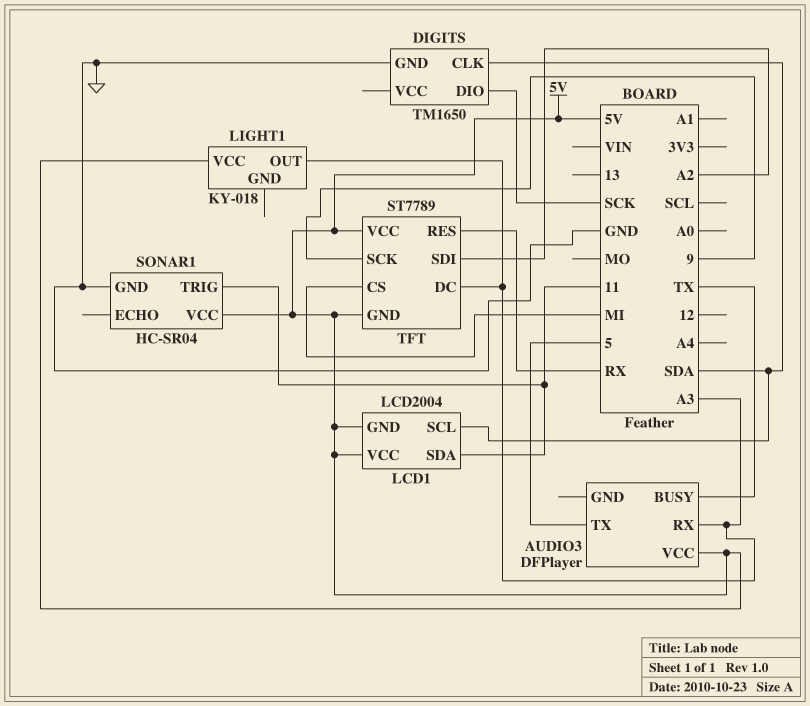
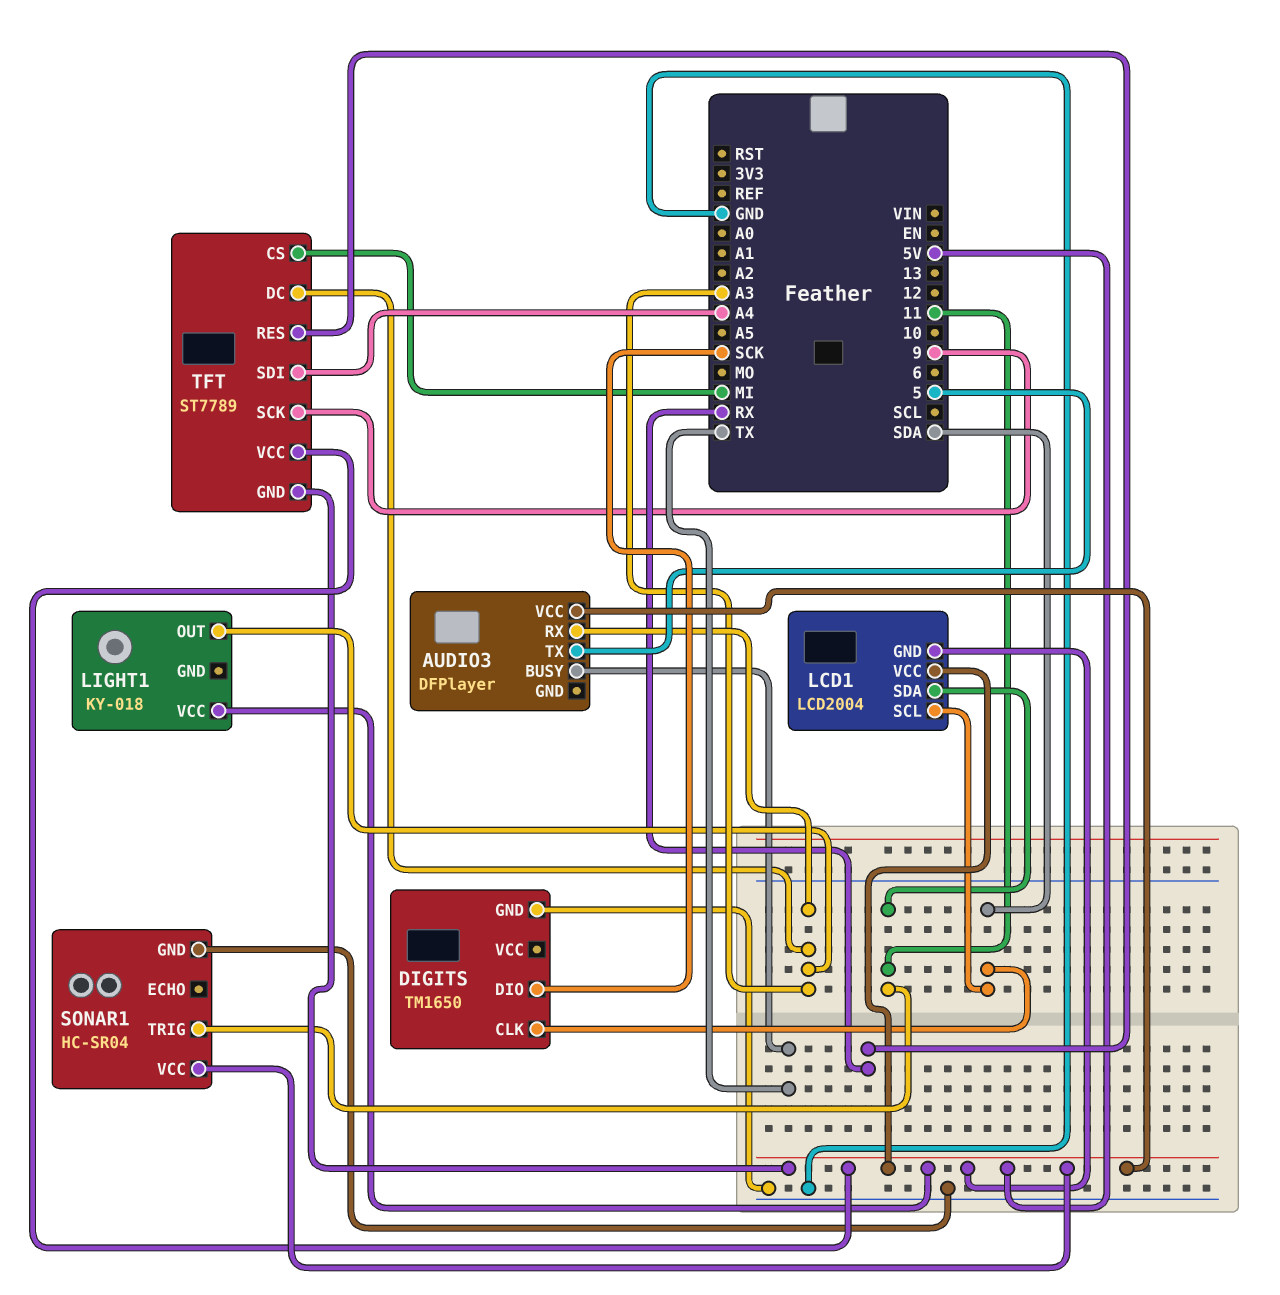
TFT pin SDI: A2 -> A4

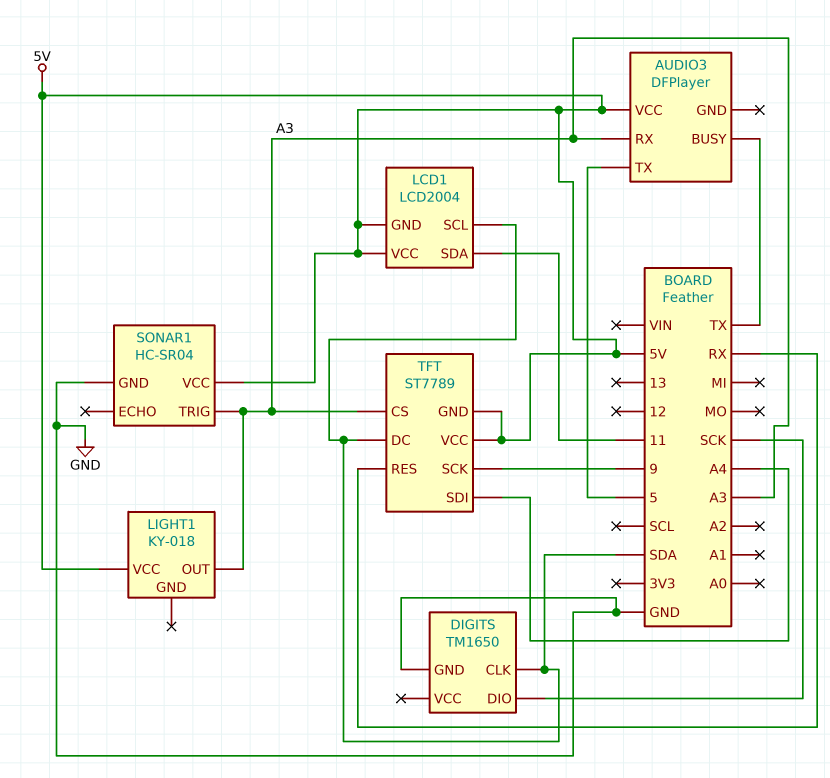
SONAR1 pin TRIG: 11 -> A3
TFT pin CS: MI -> A3
TFT pin DC: A3 -> SDA

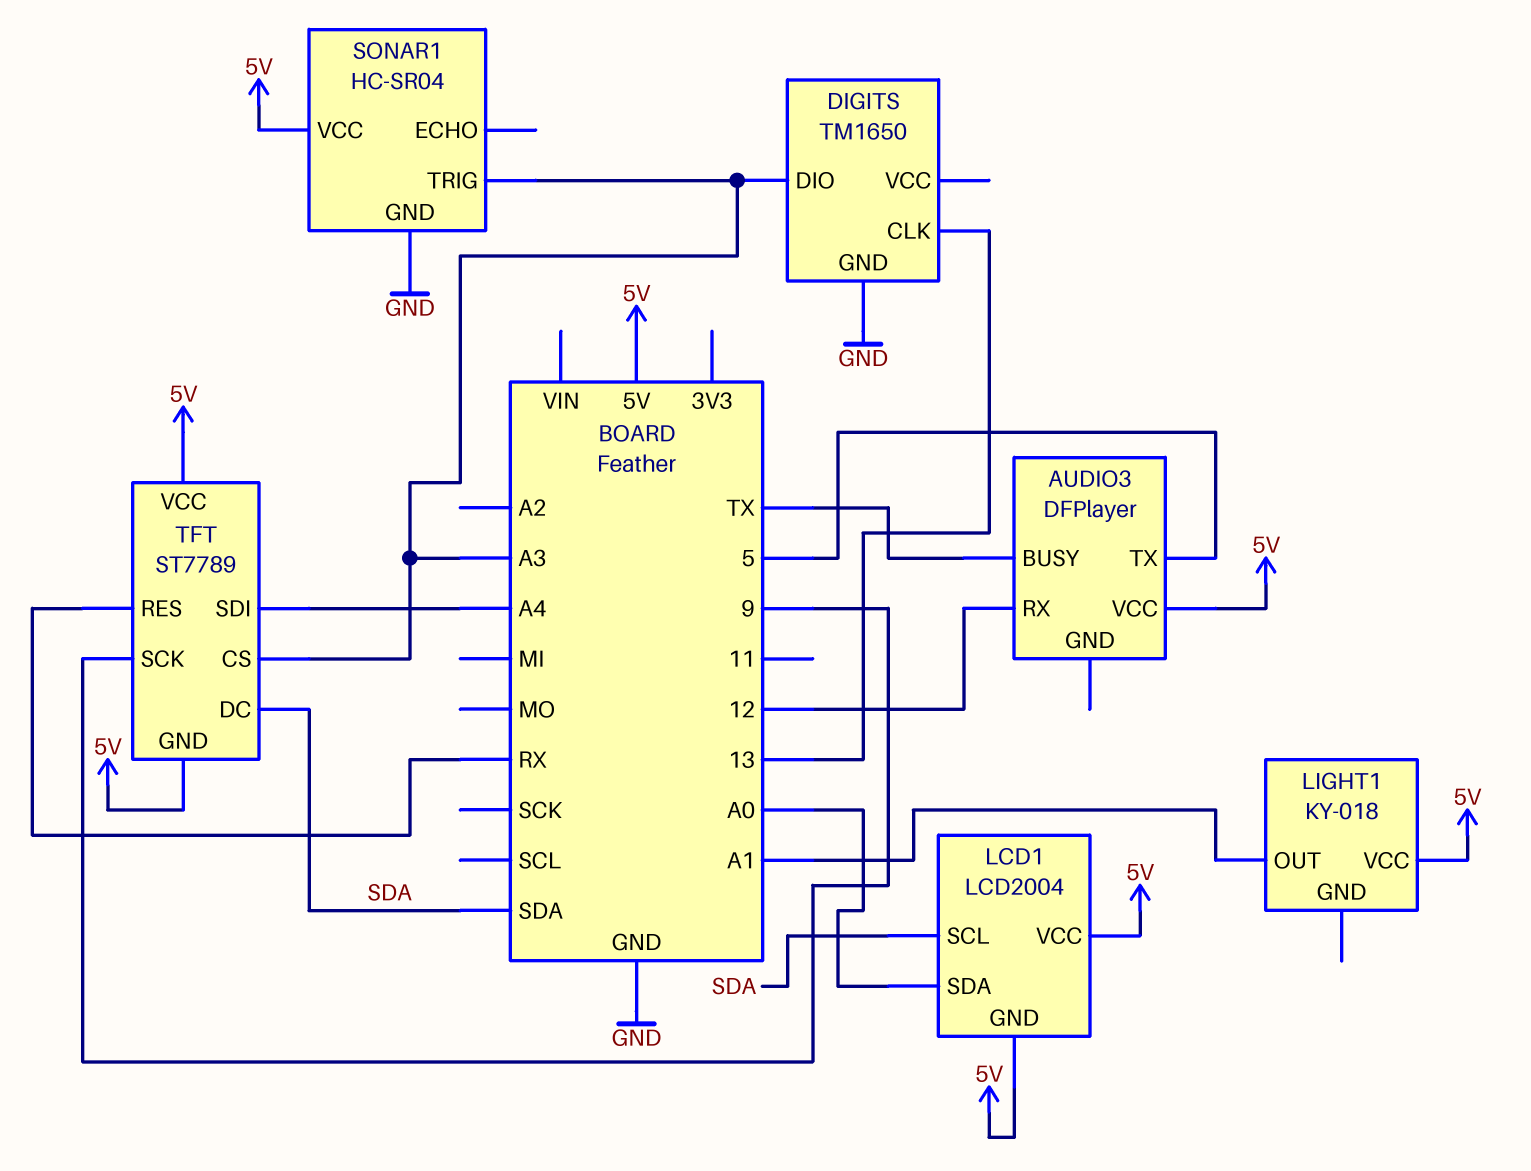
AUDIO3 pin RX: A3 -> 12
DIGITS pin CLK: SDA -> 13
DIGITS pin DIO: SCK -> A3
LCD1 pin SDA: 11 -> A0
LIGHT1 pin OUT: A3 -> A1

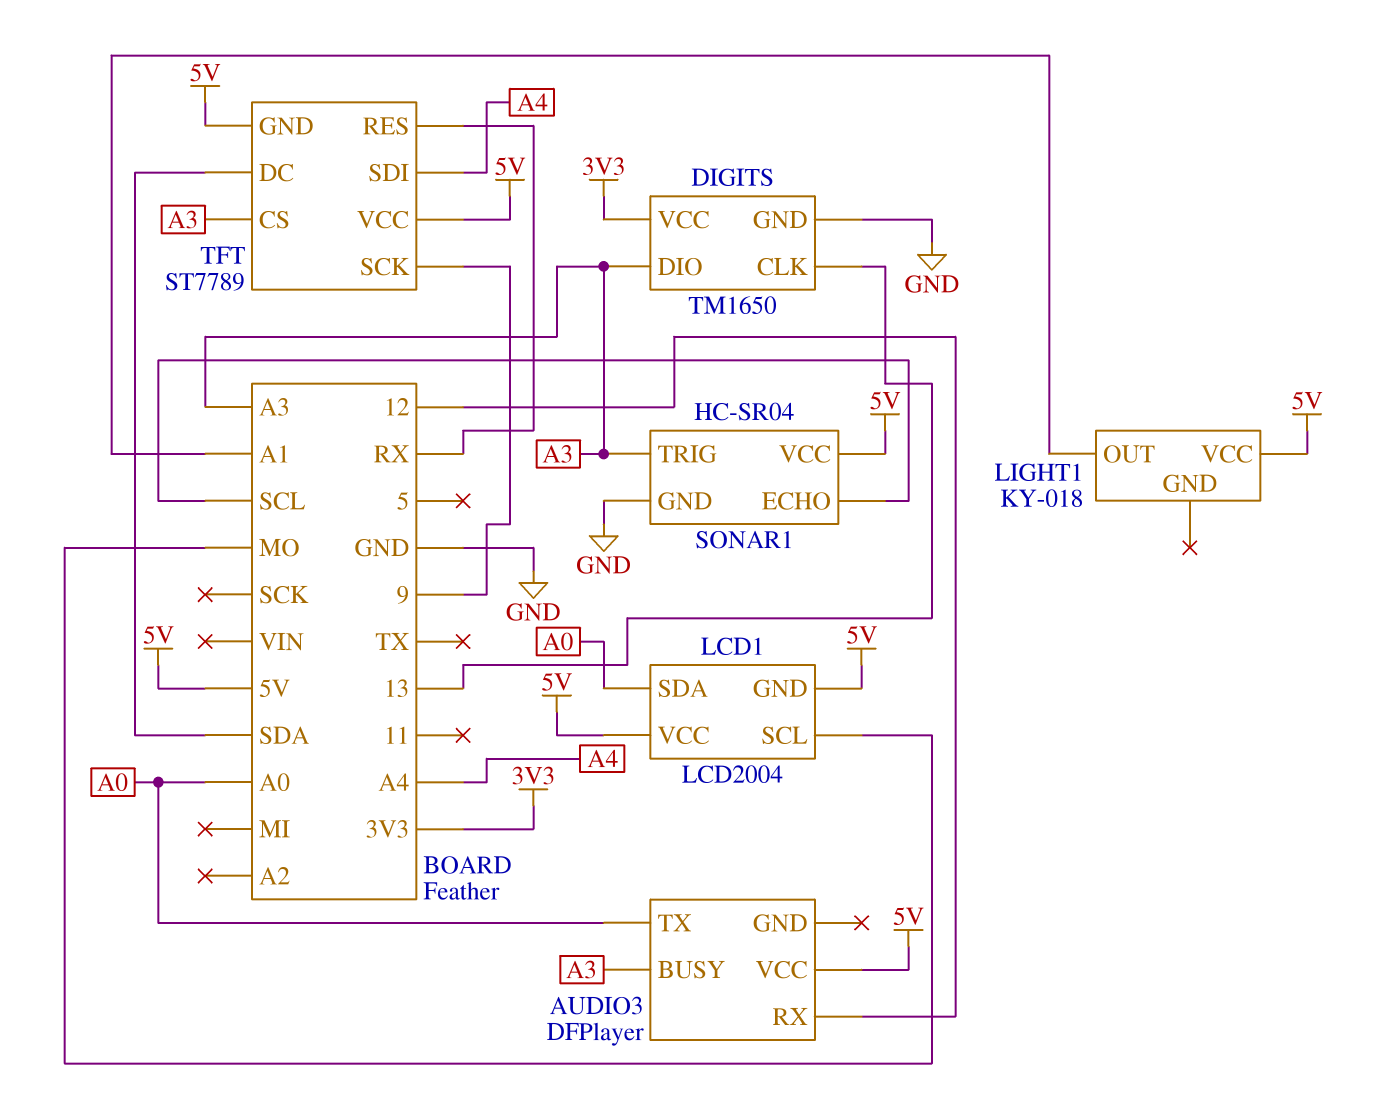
AUDIO3 pin BUSY: TX -> A3
AUDIO3 pin TX: 5 -> A0
DIGITS pin VCC: none -> 3V3
LCD1 pin SCL: SDA -> MO
SONAR1 pin ECHO: none -> SCL

